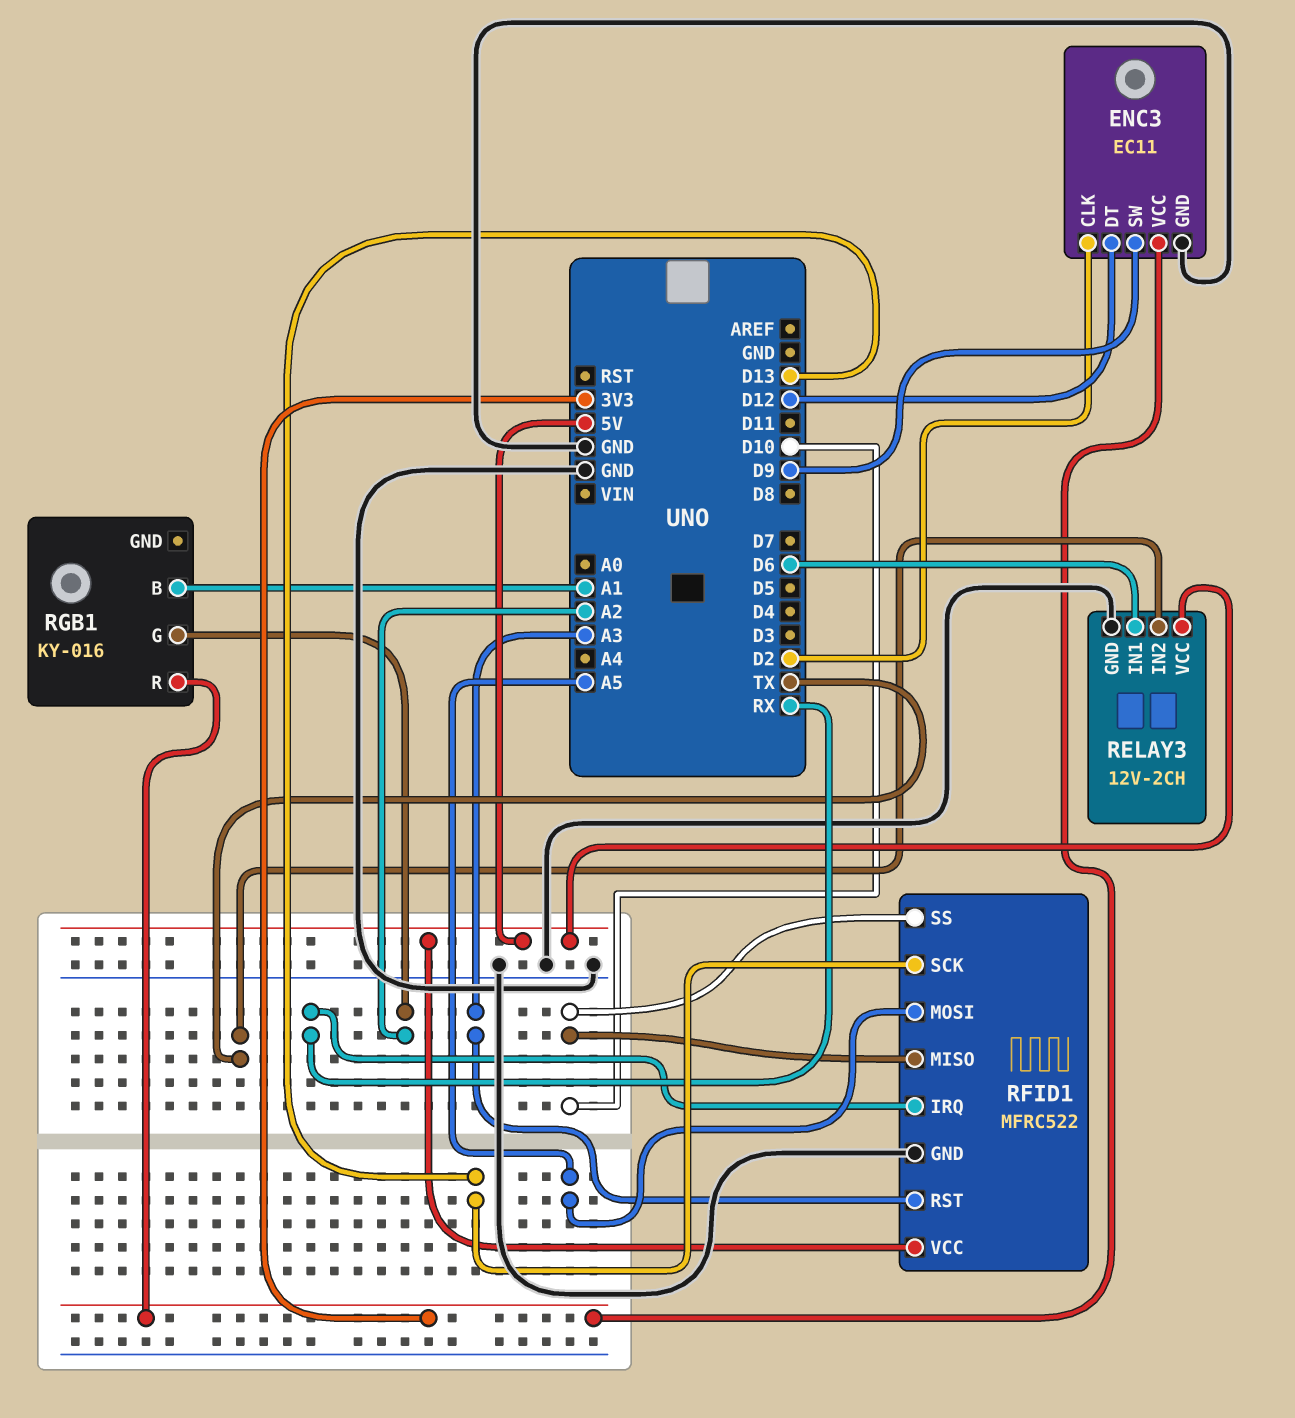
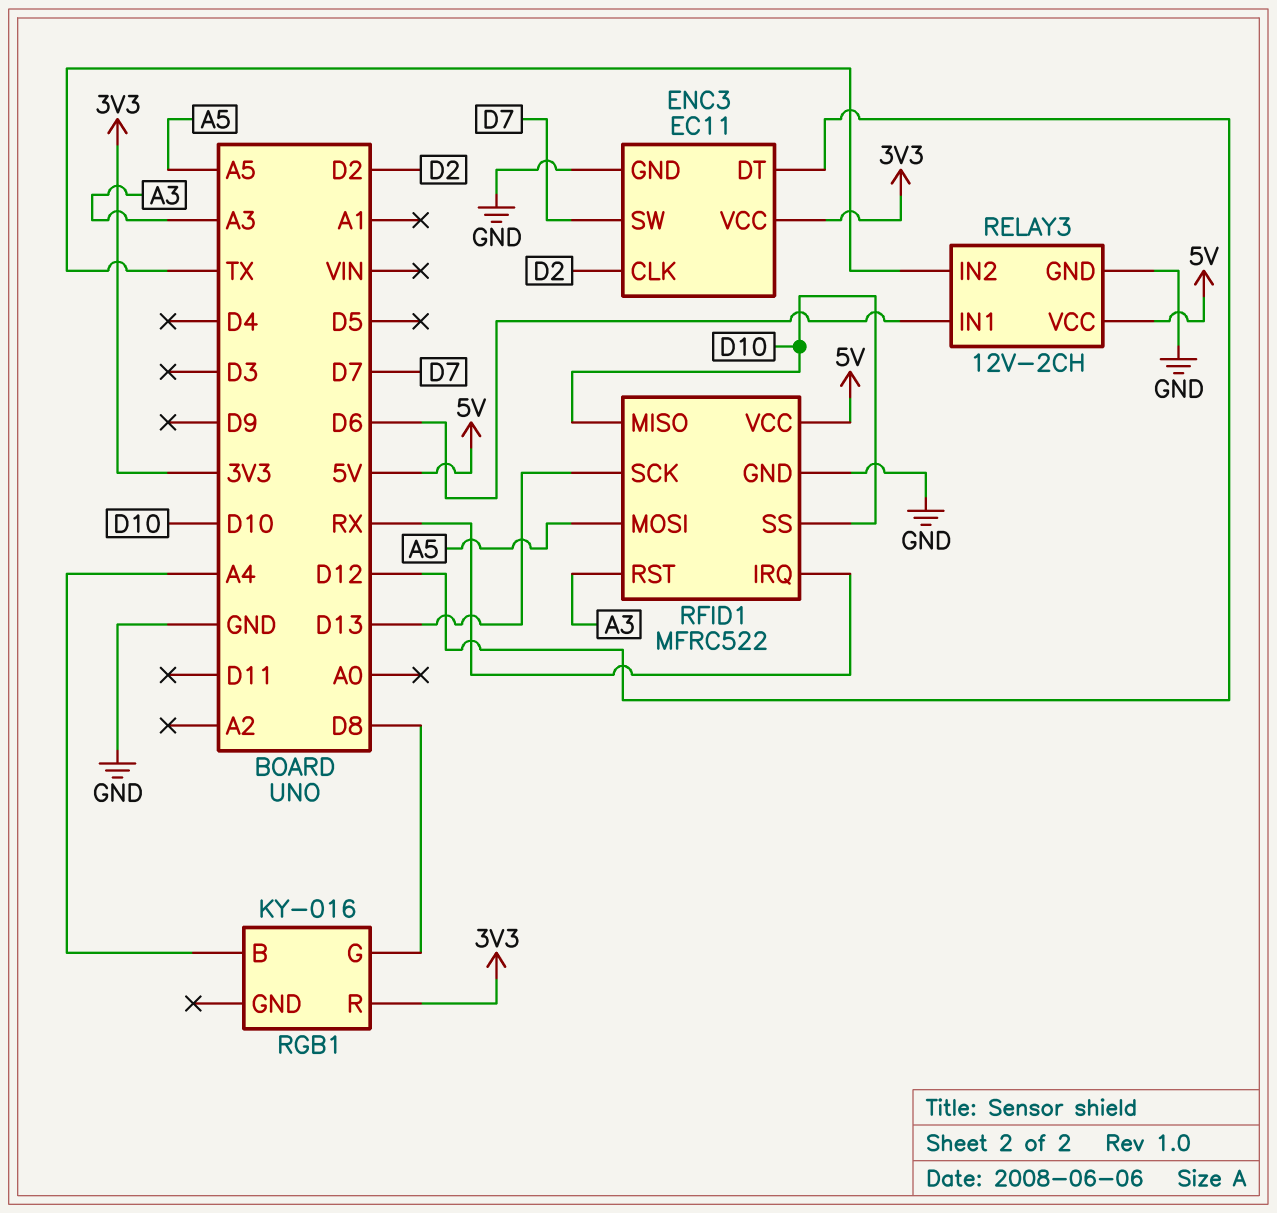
ENC3 pin SW: D9 -> D7
RGB1 pin B: A1 -> A4
RGB1 pin G: A2 -> D8

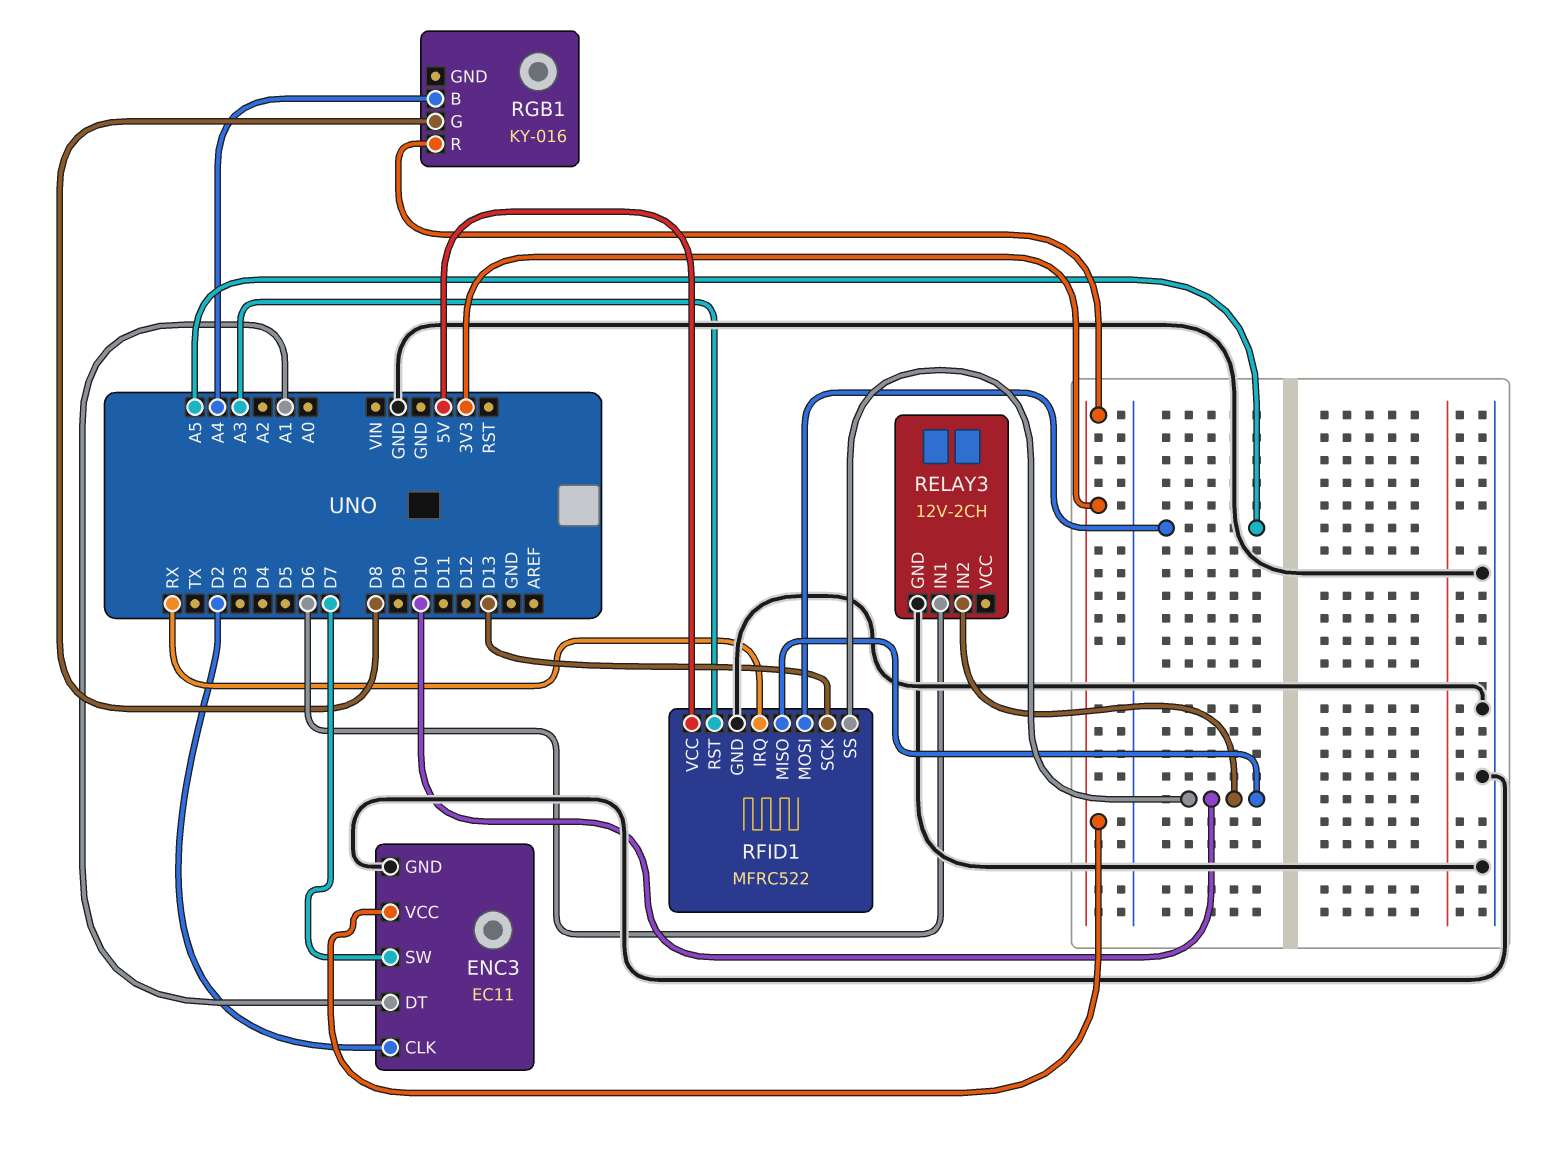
ENC3 pin DT: D12 -> A1
RELAY3 pin IN2: TX -> D10
RELAY3 pin VCC: 5V -> none

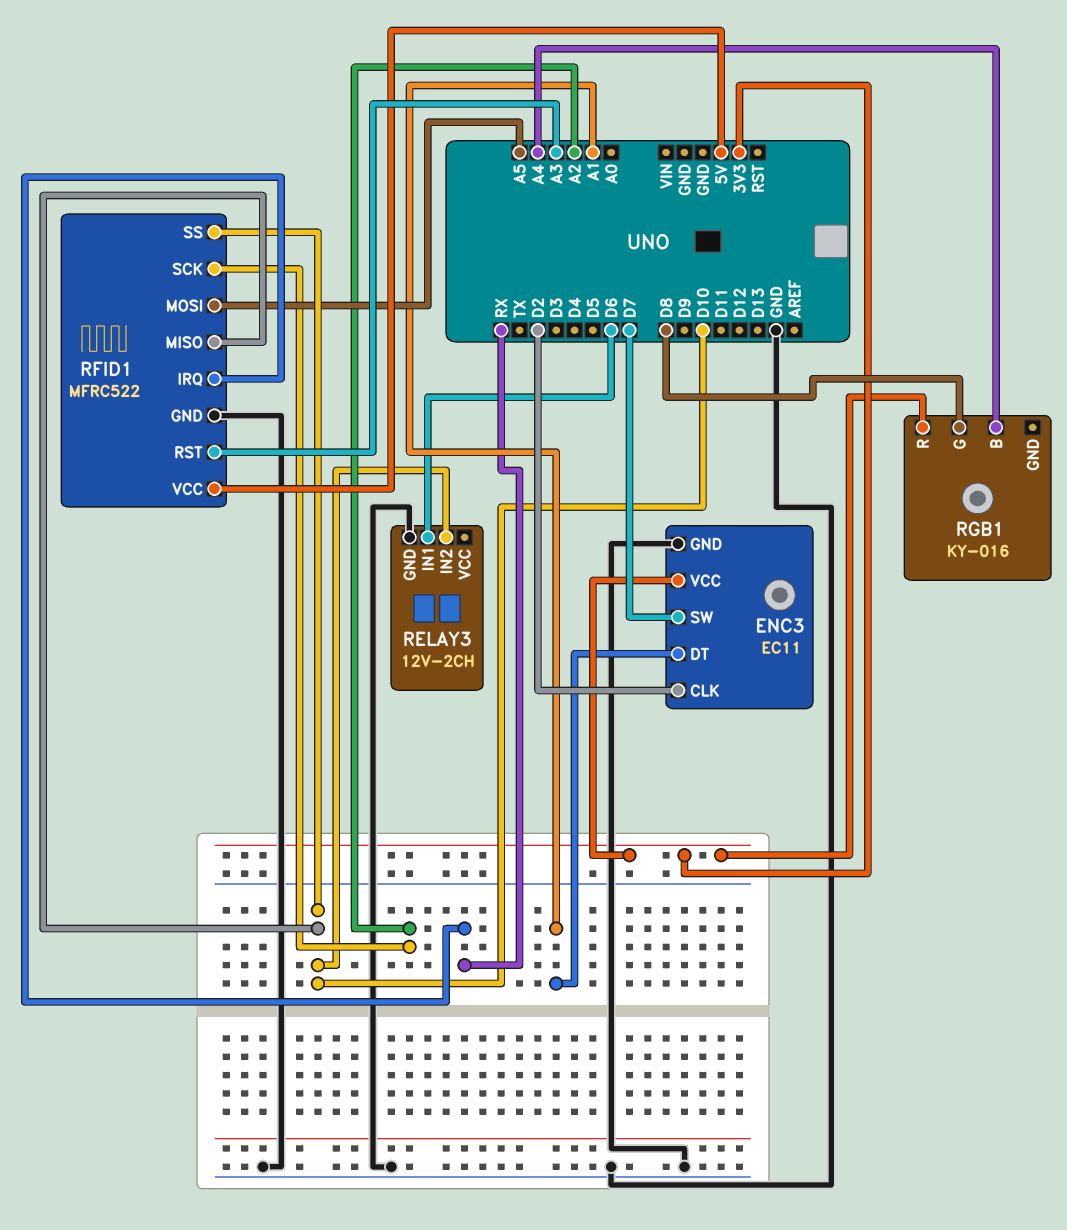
RFID1 pin SCK: D13 -> A2

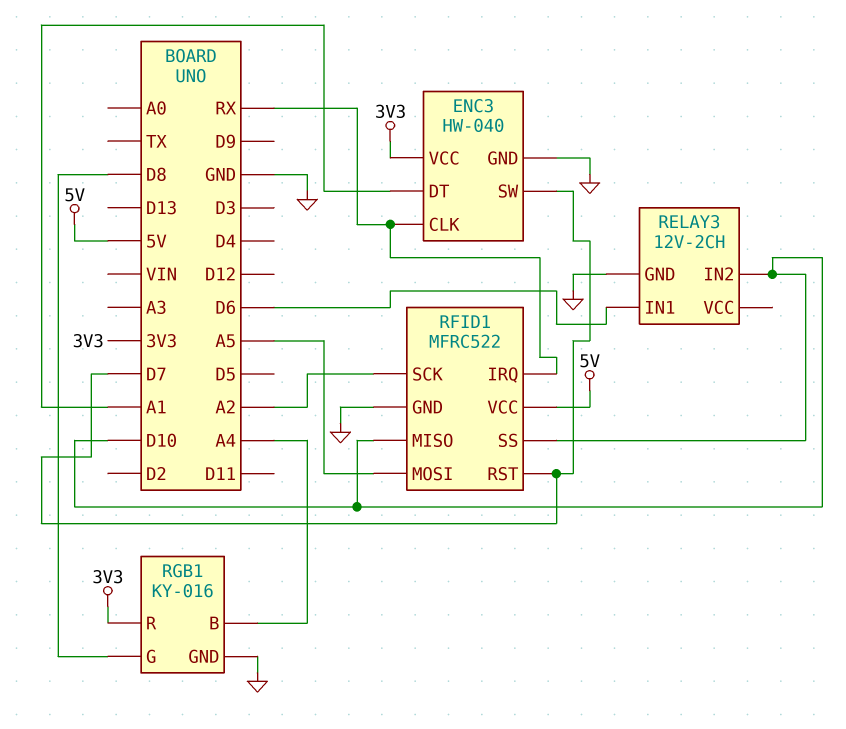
ENC3: EC11 -> HW-040
ENC3 pin CLK: D2 -> RX
RFID1 pin RST: A3 -> D7
RGB1 pin GND: none -> GND

